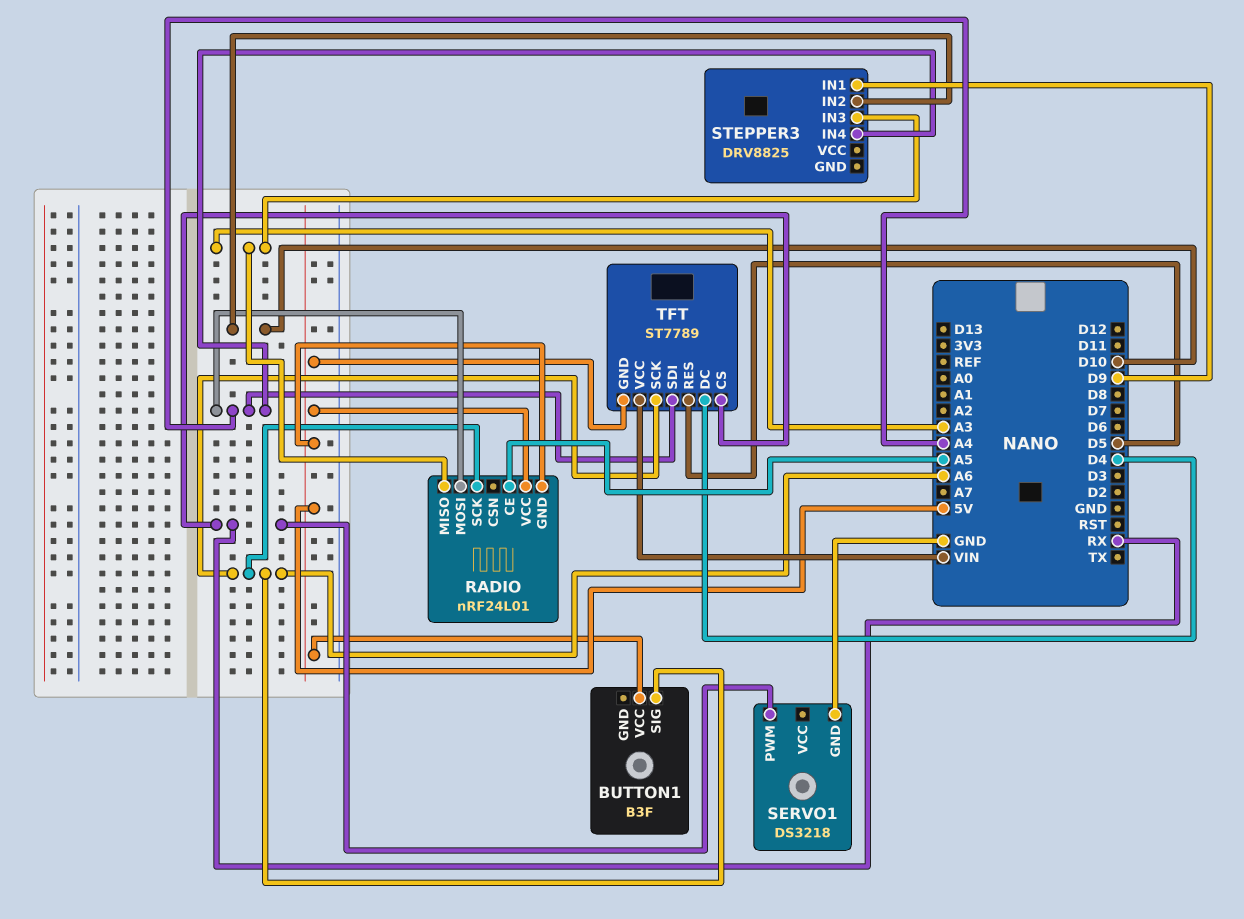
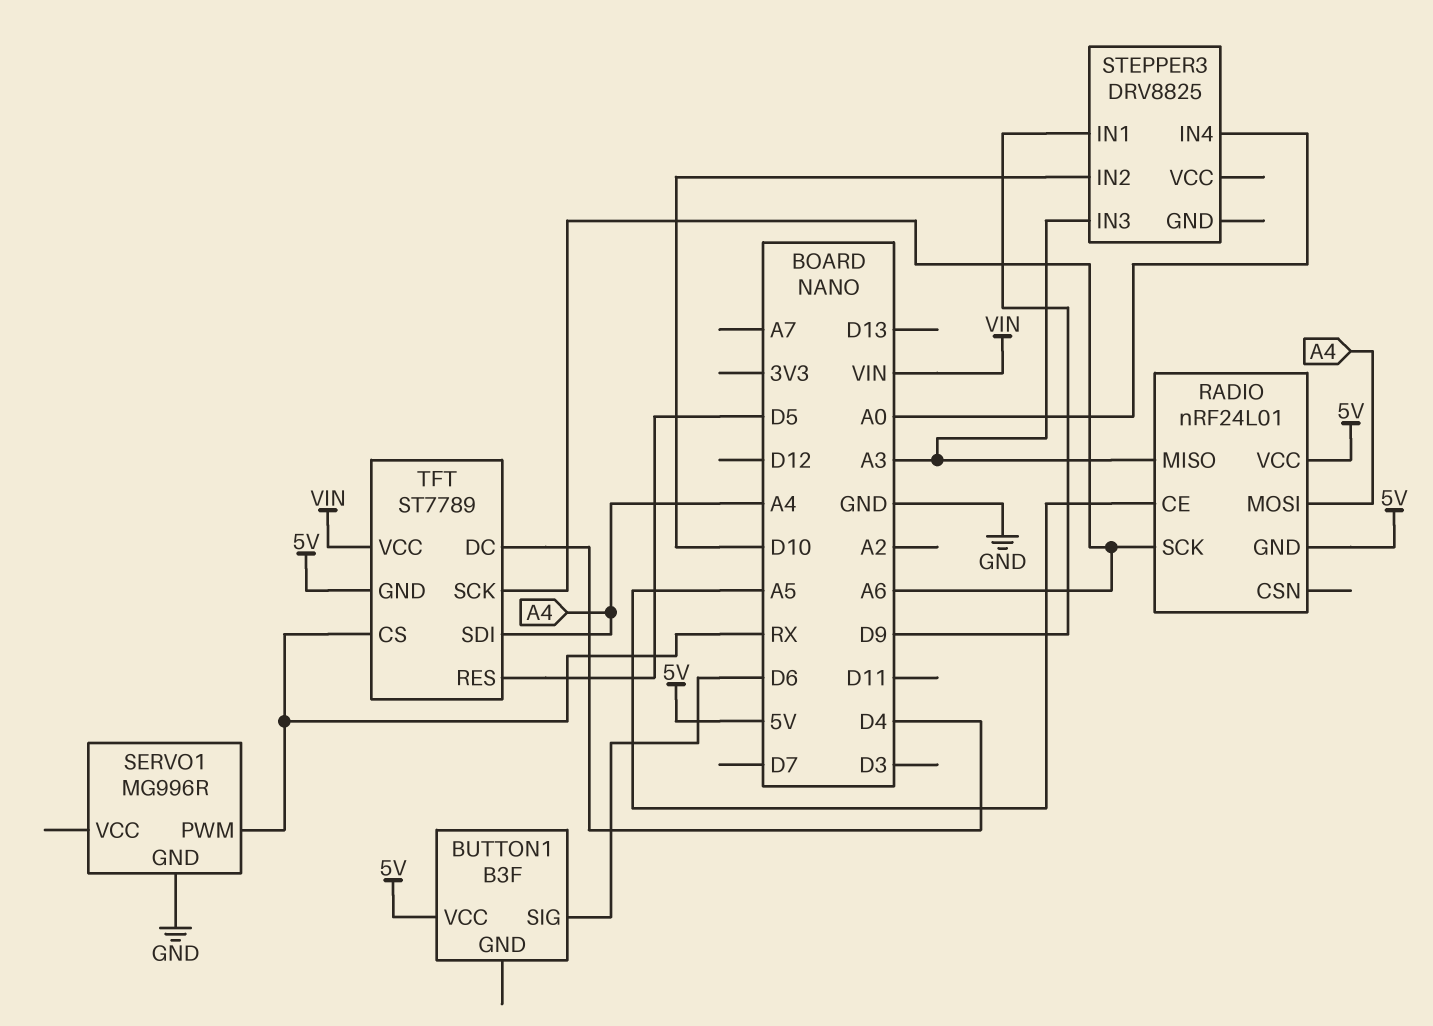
BUTTON1 pin SIG: A6 -> D6
SERVO1: DS3218 -> MG996R
STEPPER3 pin IN4: A4 -> A0

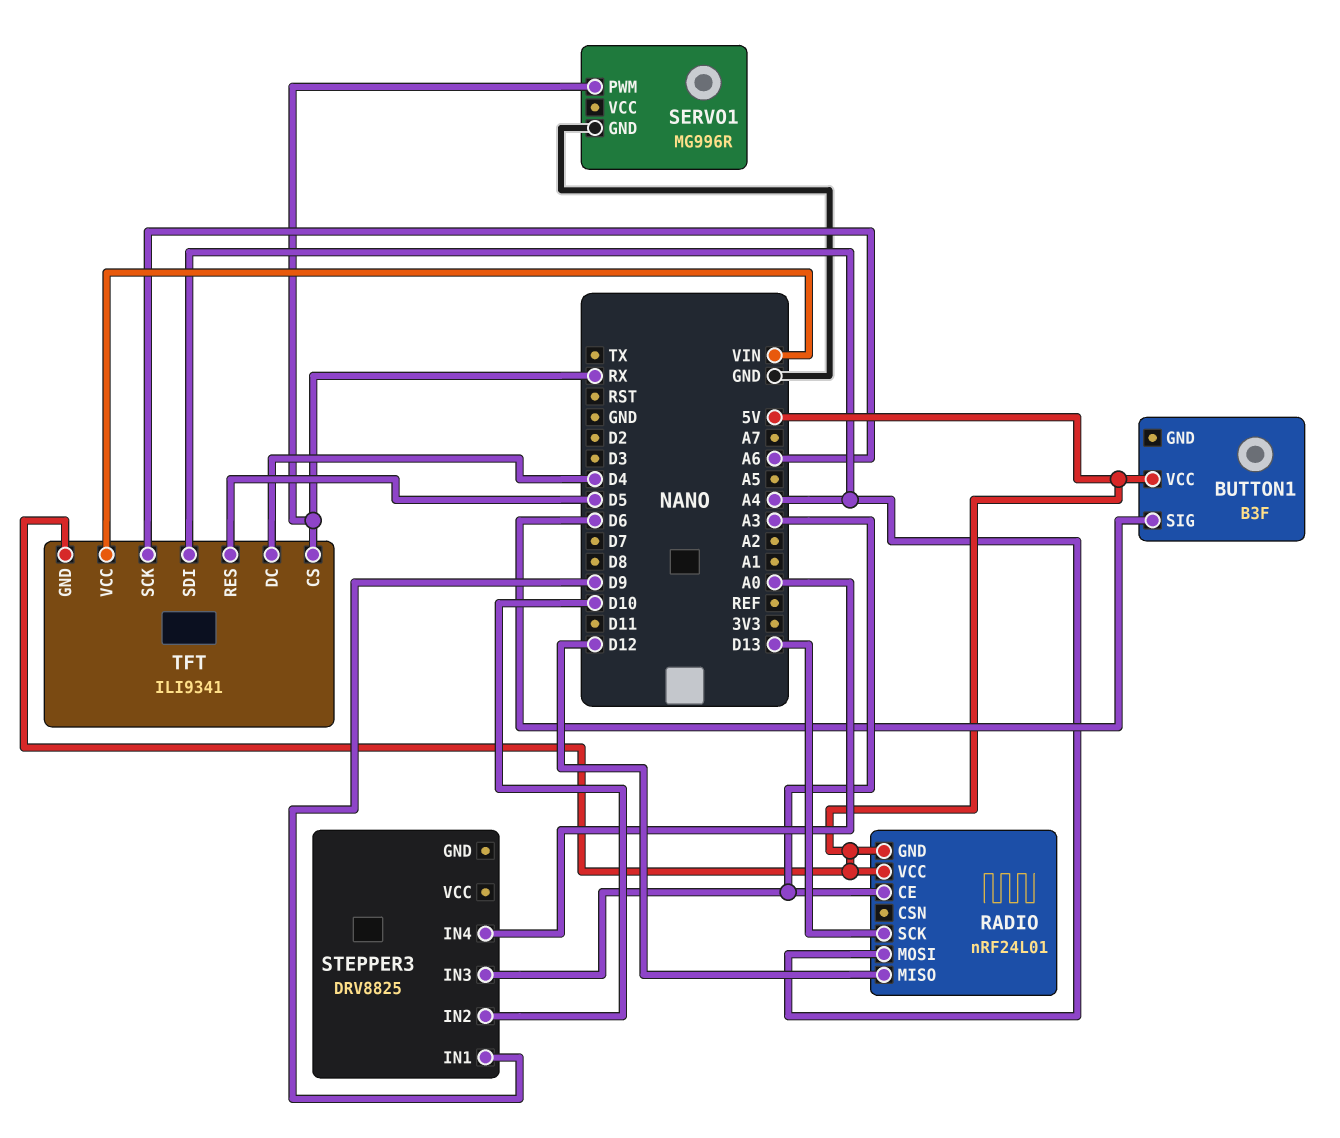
RADIO pin CE: A5 -> A3
RADIO pin MISO: A3 -> D12
RADIO pin SCK: A6 -> D13
TFT: ST7789 -> ILI9341

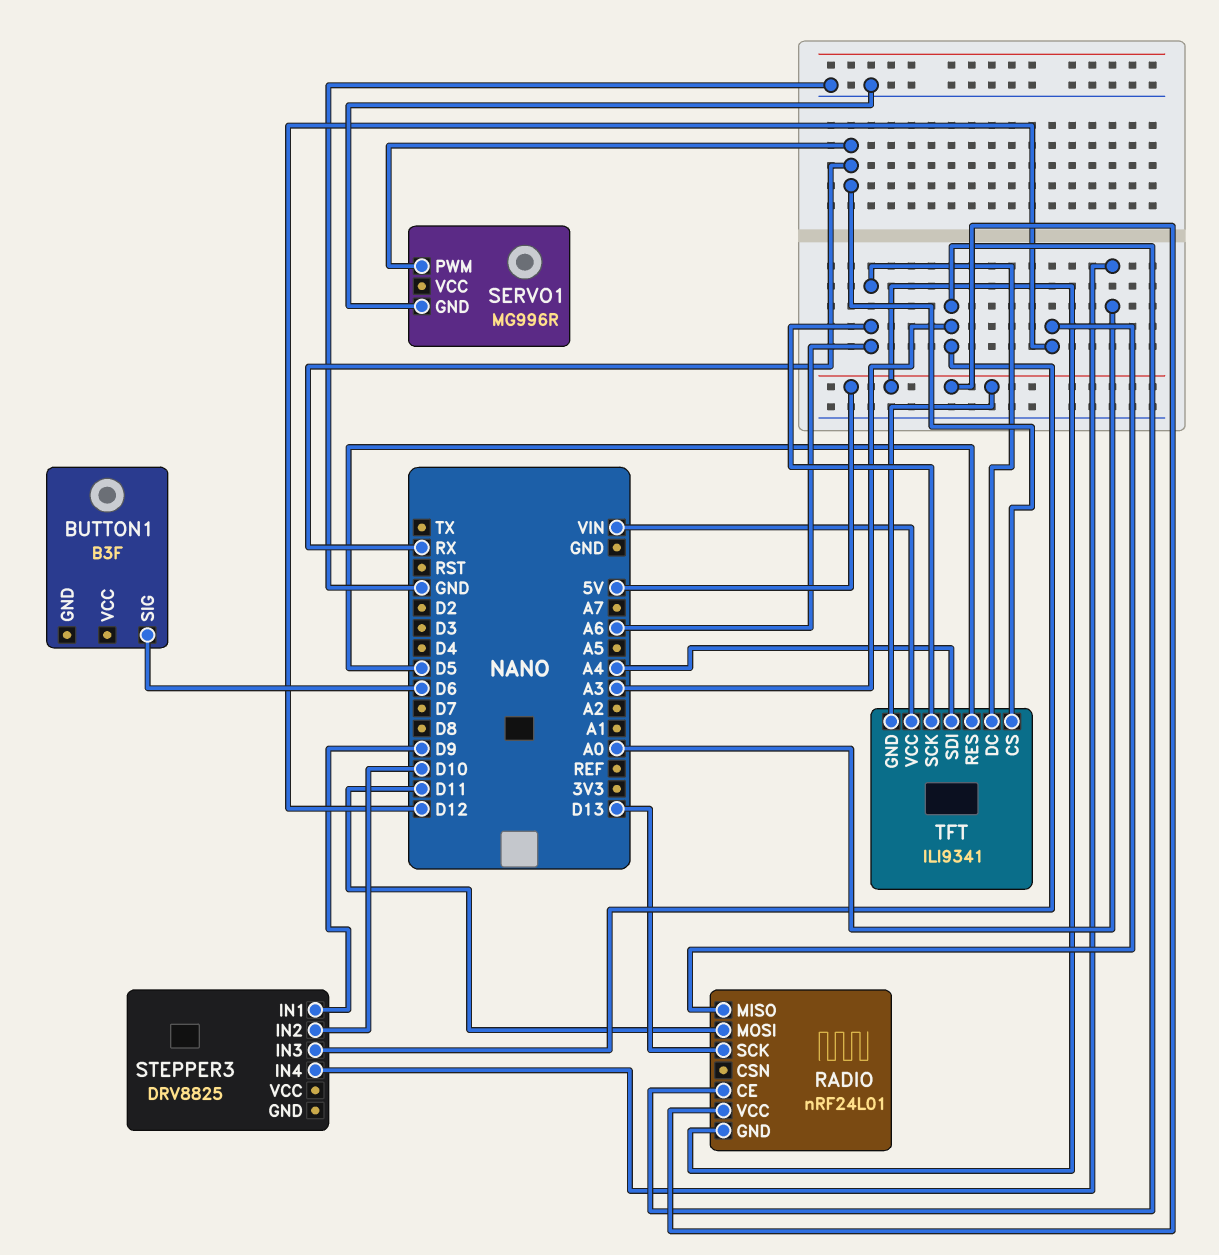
BUTTON1 pin VCC: 5V -> none
RADIO pin MOSI: A4 -> D11
TFT pin DC: D4 -> A6

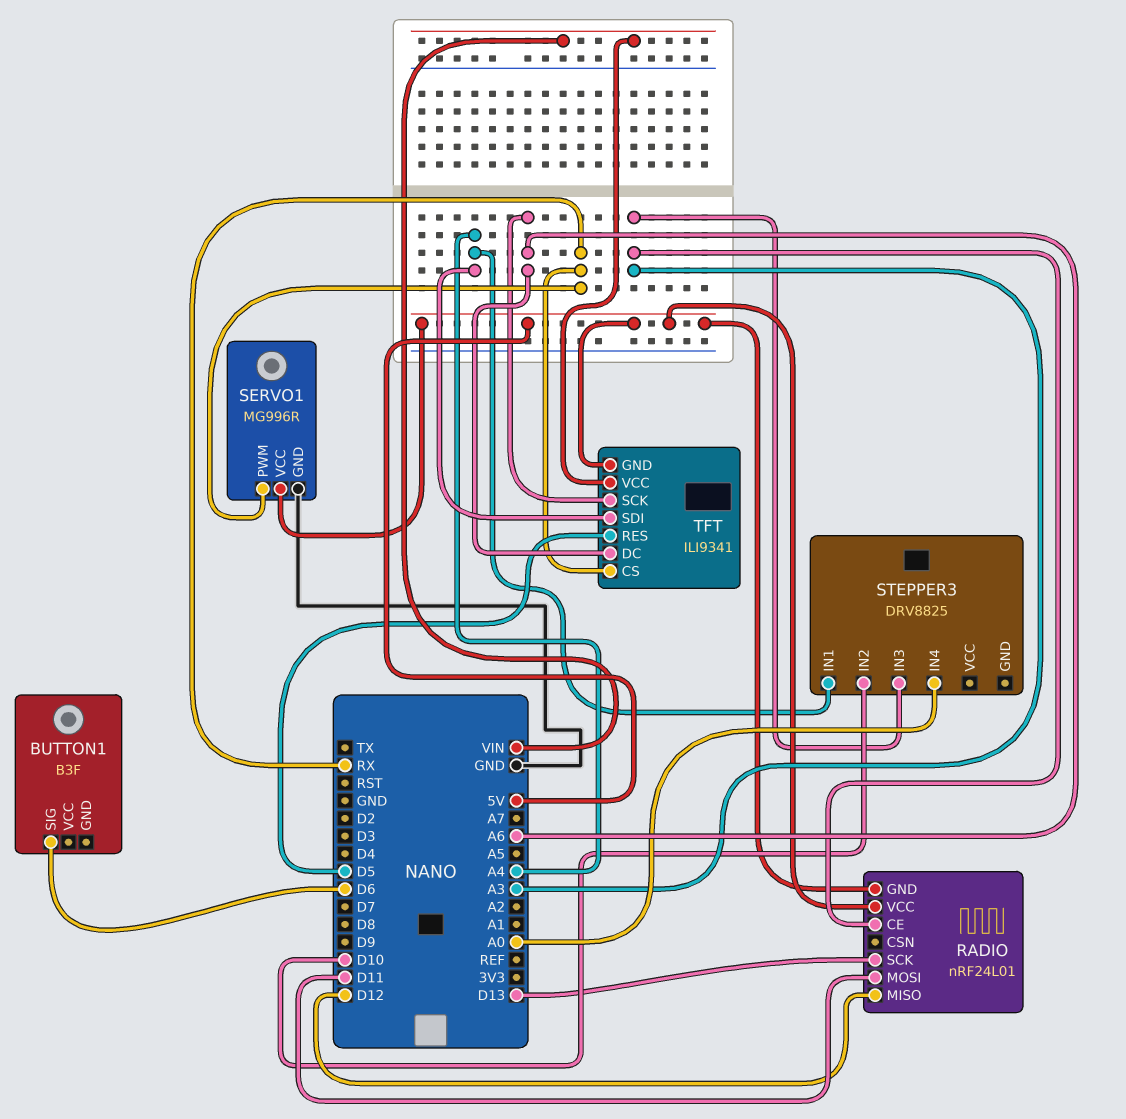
SERVO1 pin VCC: none -> 5V
STEPPER3 pin IN1: D9 -> A4

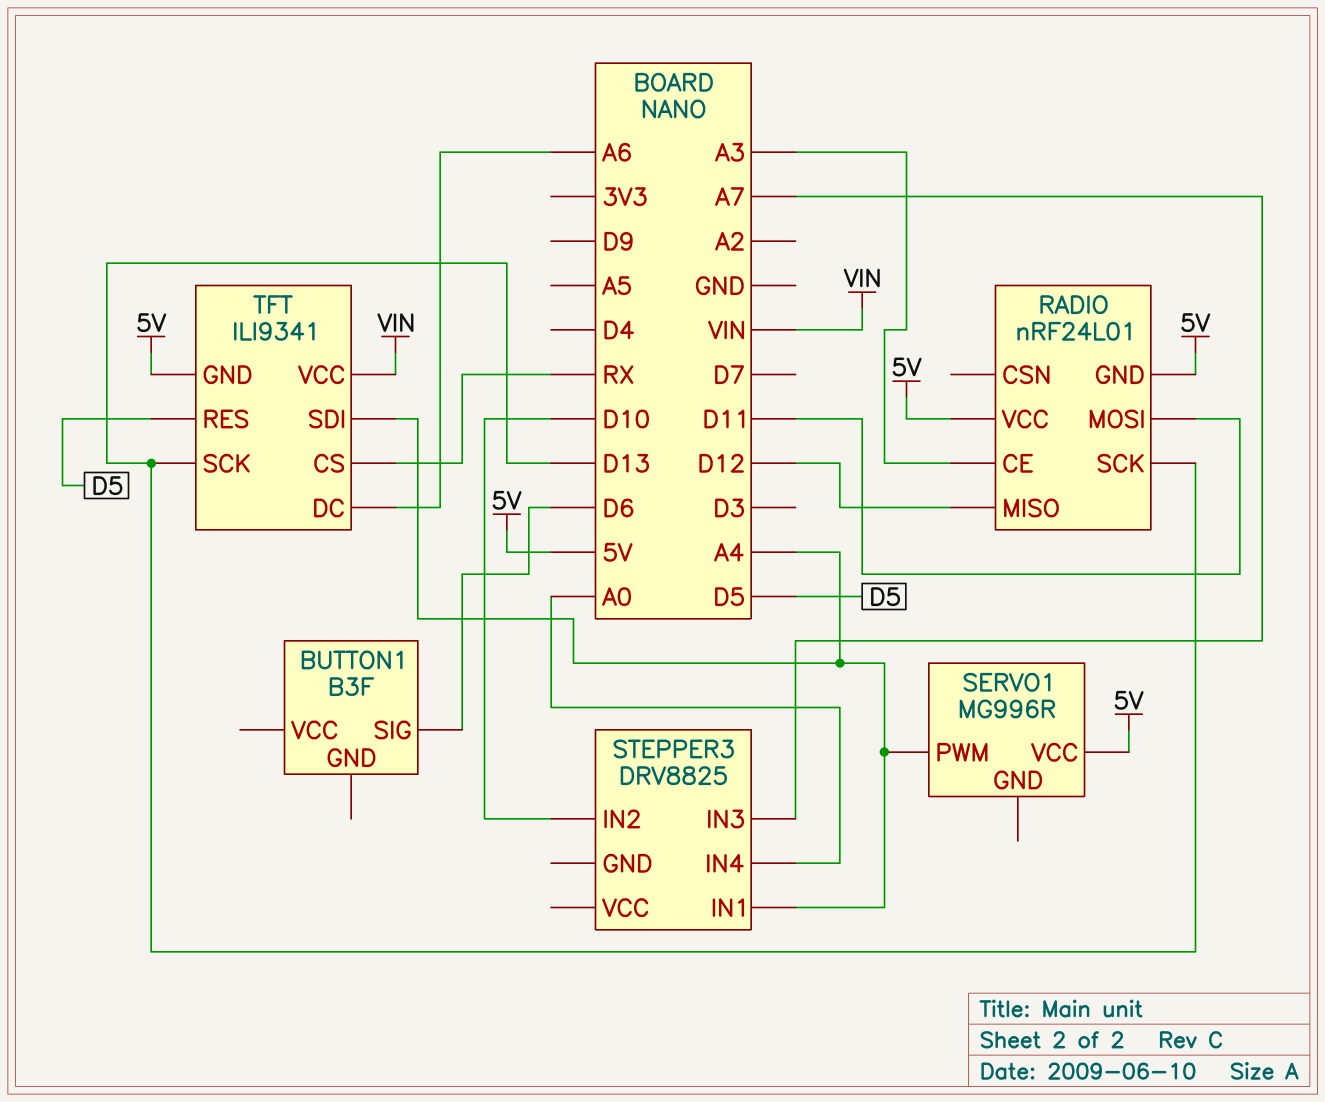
SERVO1 pin GND: GND -> none
SERVO1 pin PWM: RX -> A4
STEPPER3 pin IN3: A3 -> A7
TFT pin SCK: A6 -> D13

